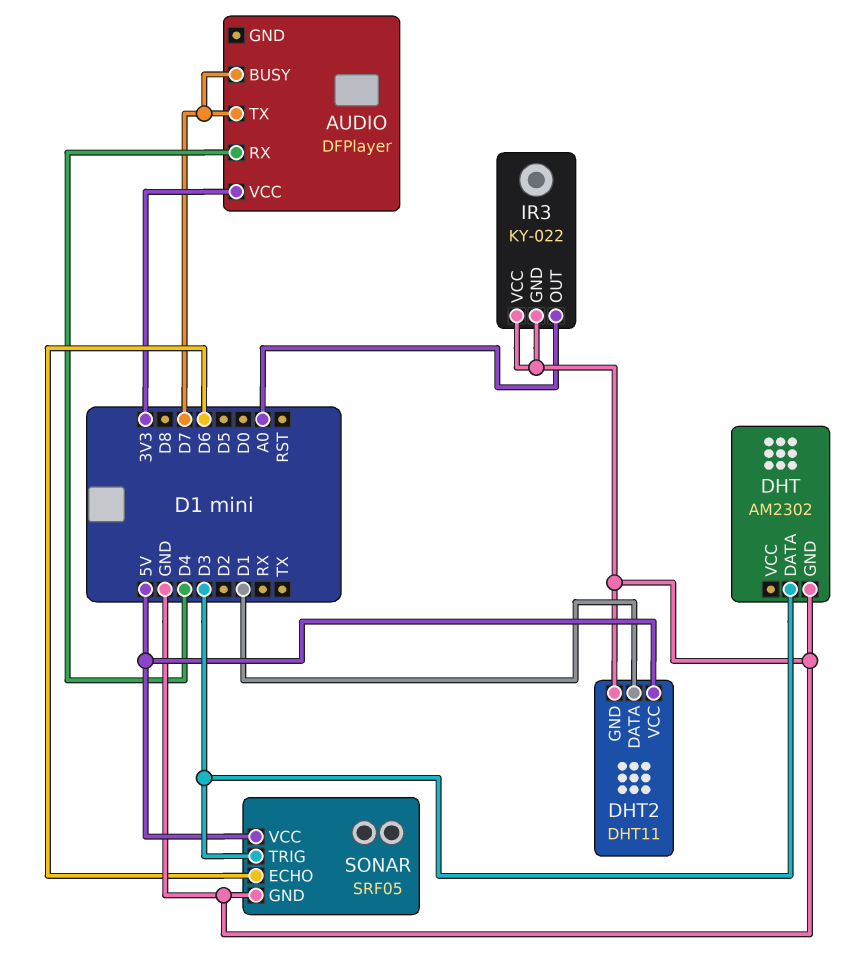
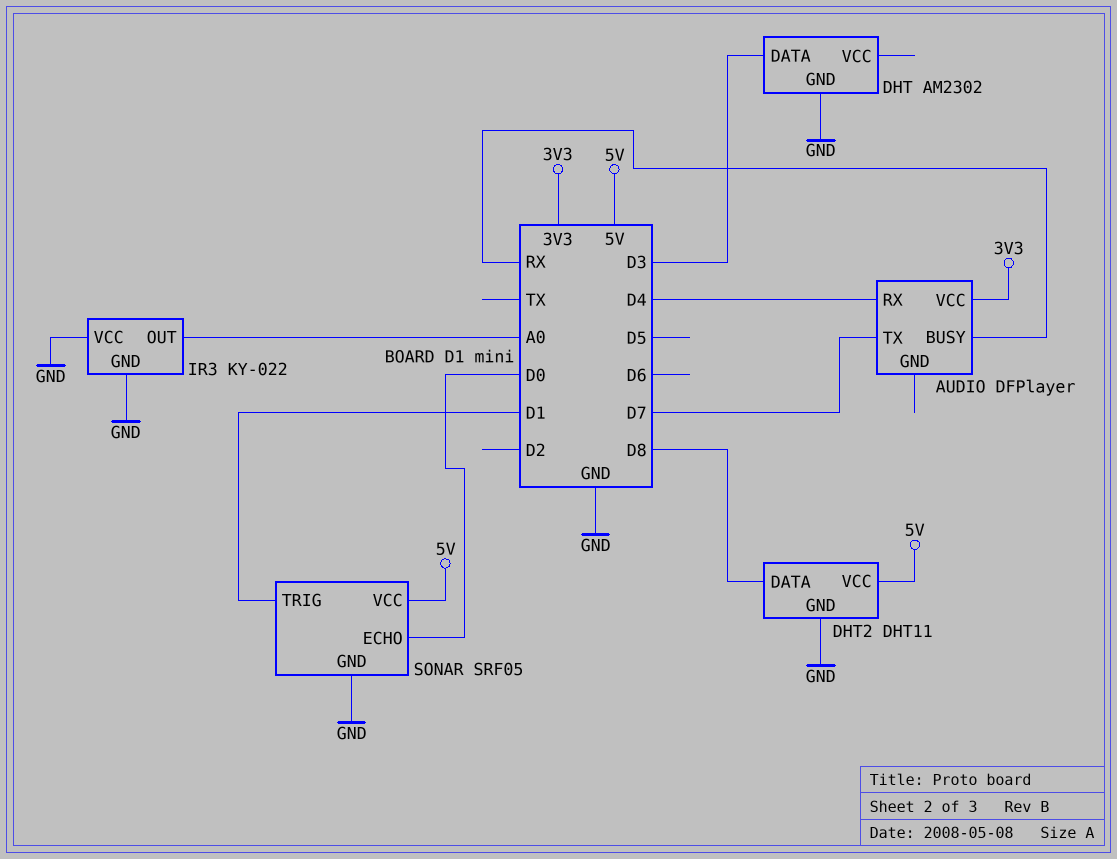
AUDIO pin BUSY: D7 -> RX
DHT2 pin DATA: D1 -> D8
SONAR pin ECHO: D6 -> D0
SONAR pin TRIG: D3 -> D1

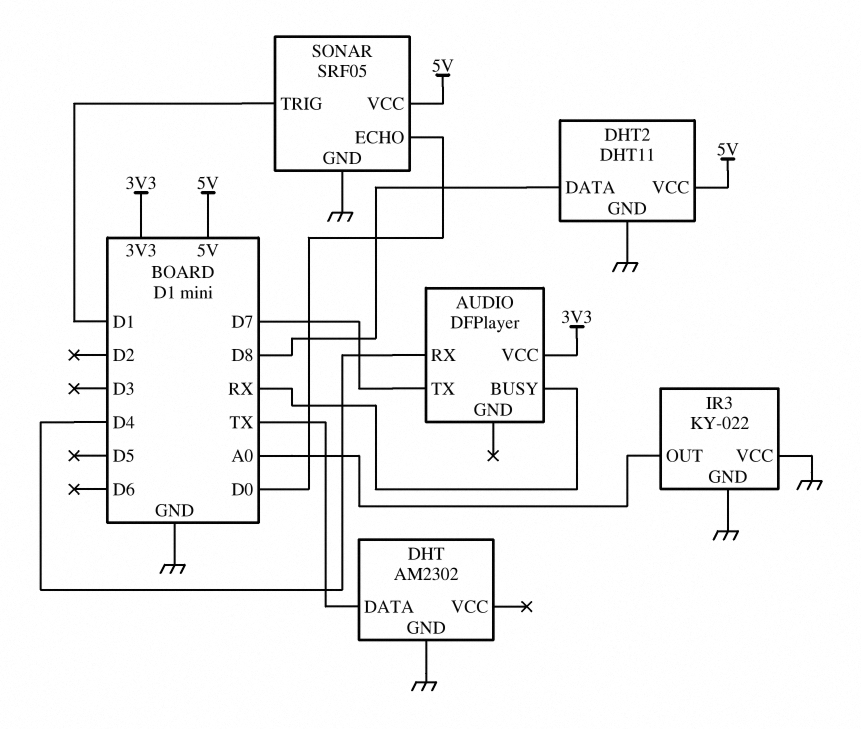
DHT pin DATA: D3 -> TX

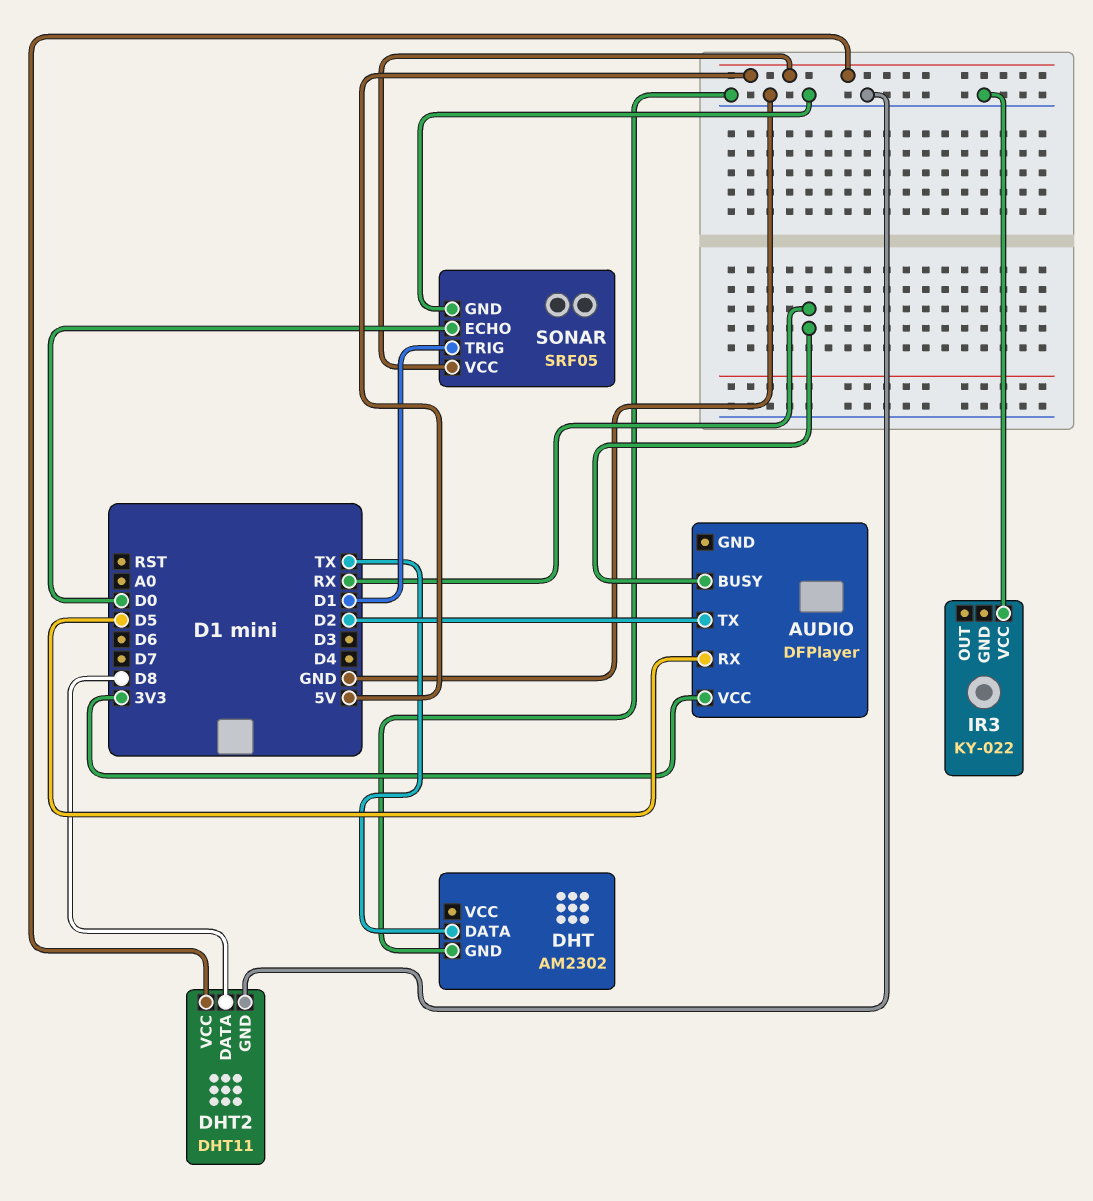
AUDIO pin RX: D4 -> D5
AUDIO pin TX: D7 -> D2
IR3 pin GND: GND -> none
IR3 pin OUT: A0 -> none

